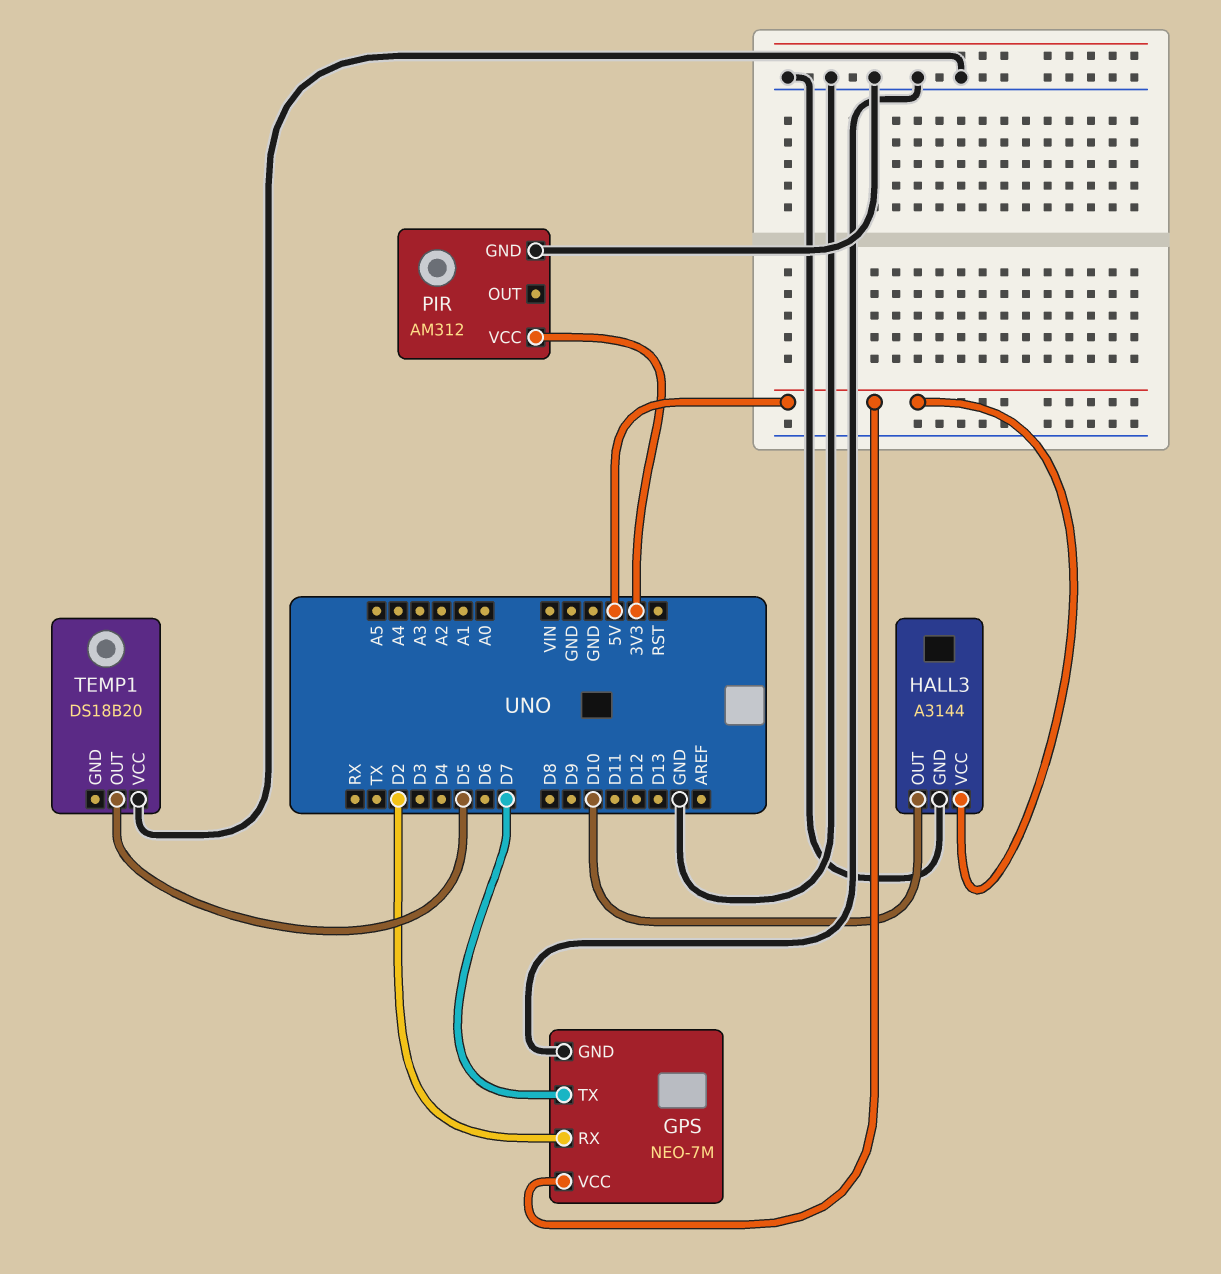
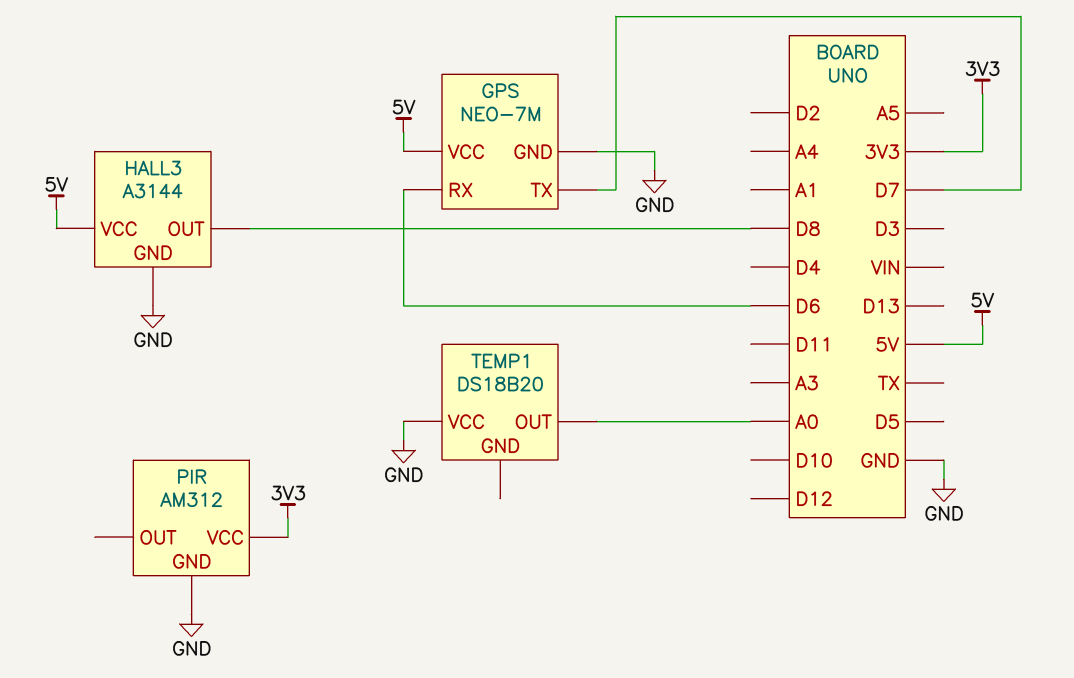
GPS pin RX: D2 -> D6
HALL3 pin OUT: D10 -> D8
TEMP1 pin OUT: D5 -> A0

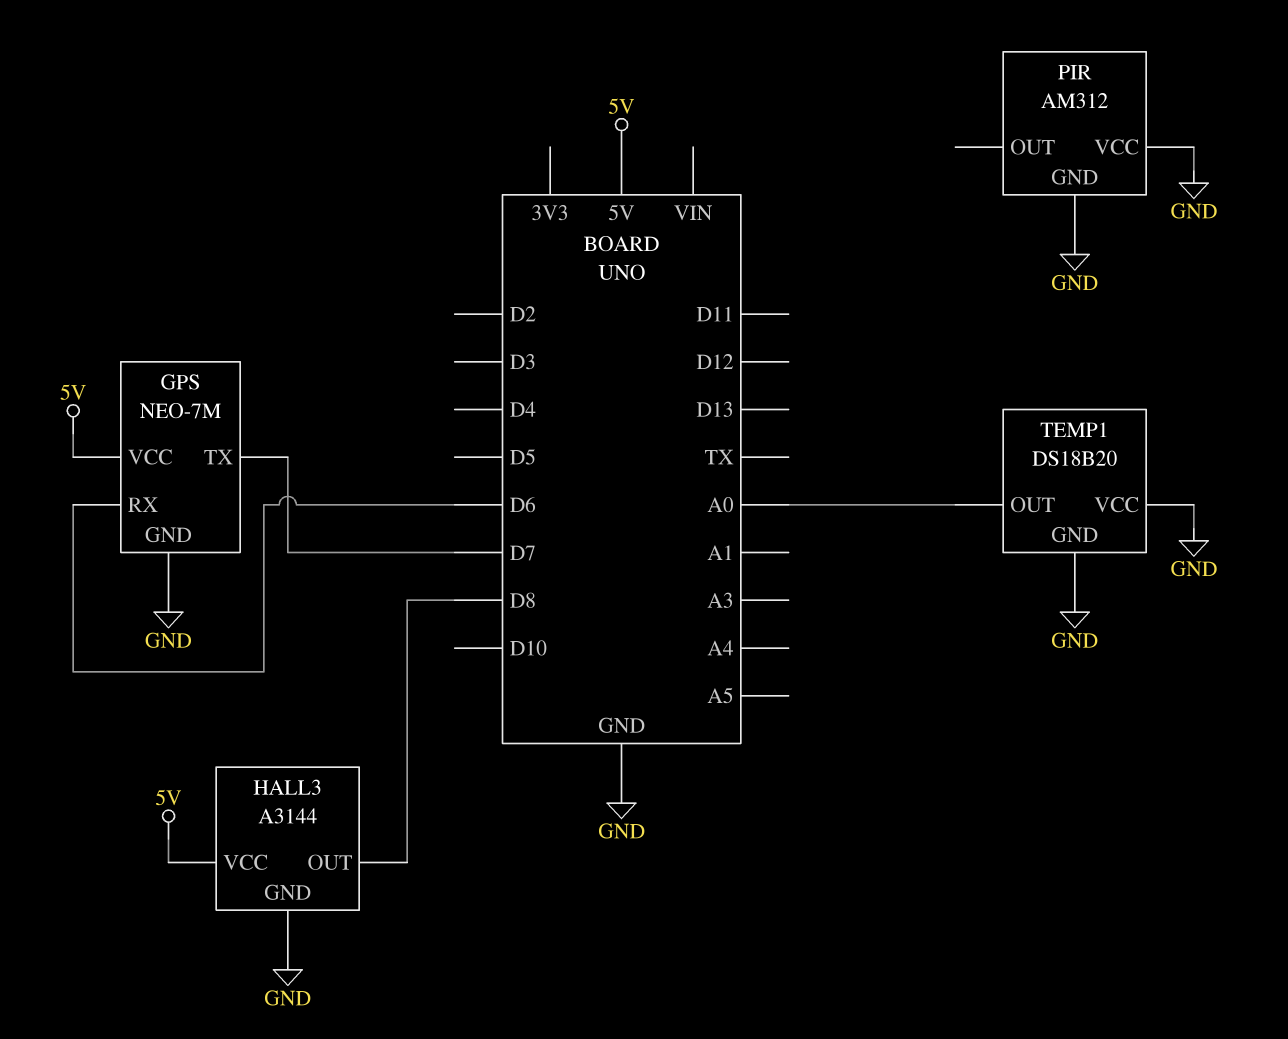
PIR pin VCC: 3V3 -> GND
TEMP1 pin GND: none -> GND

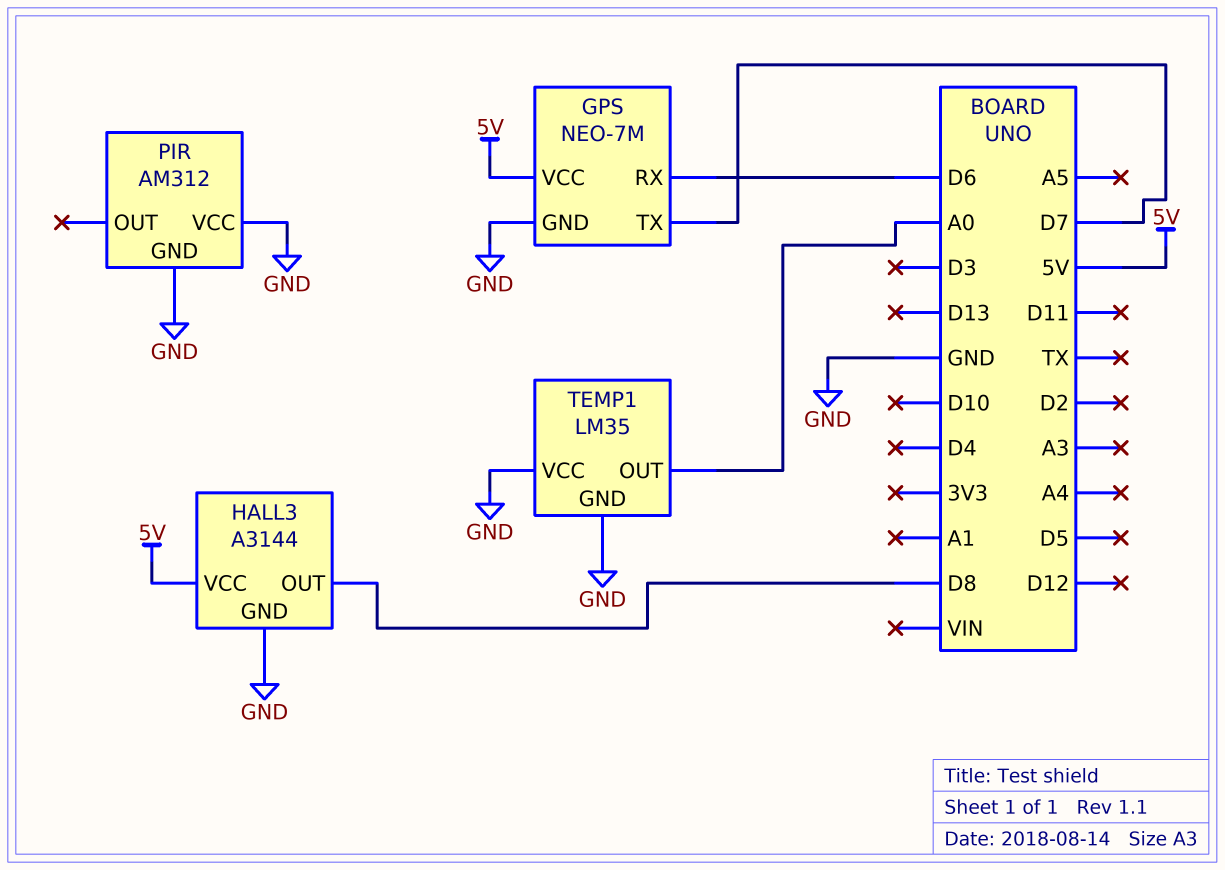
TEMP1: DS18B20 -> LM35

